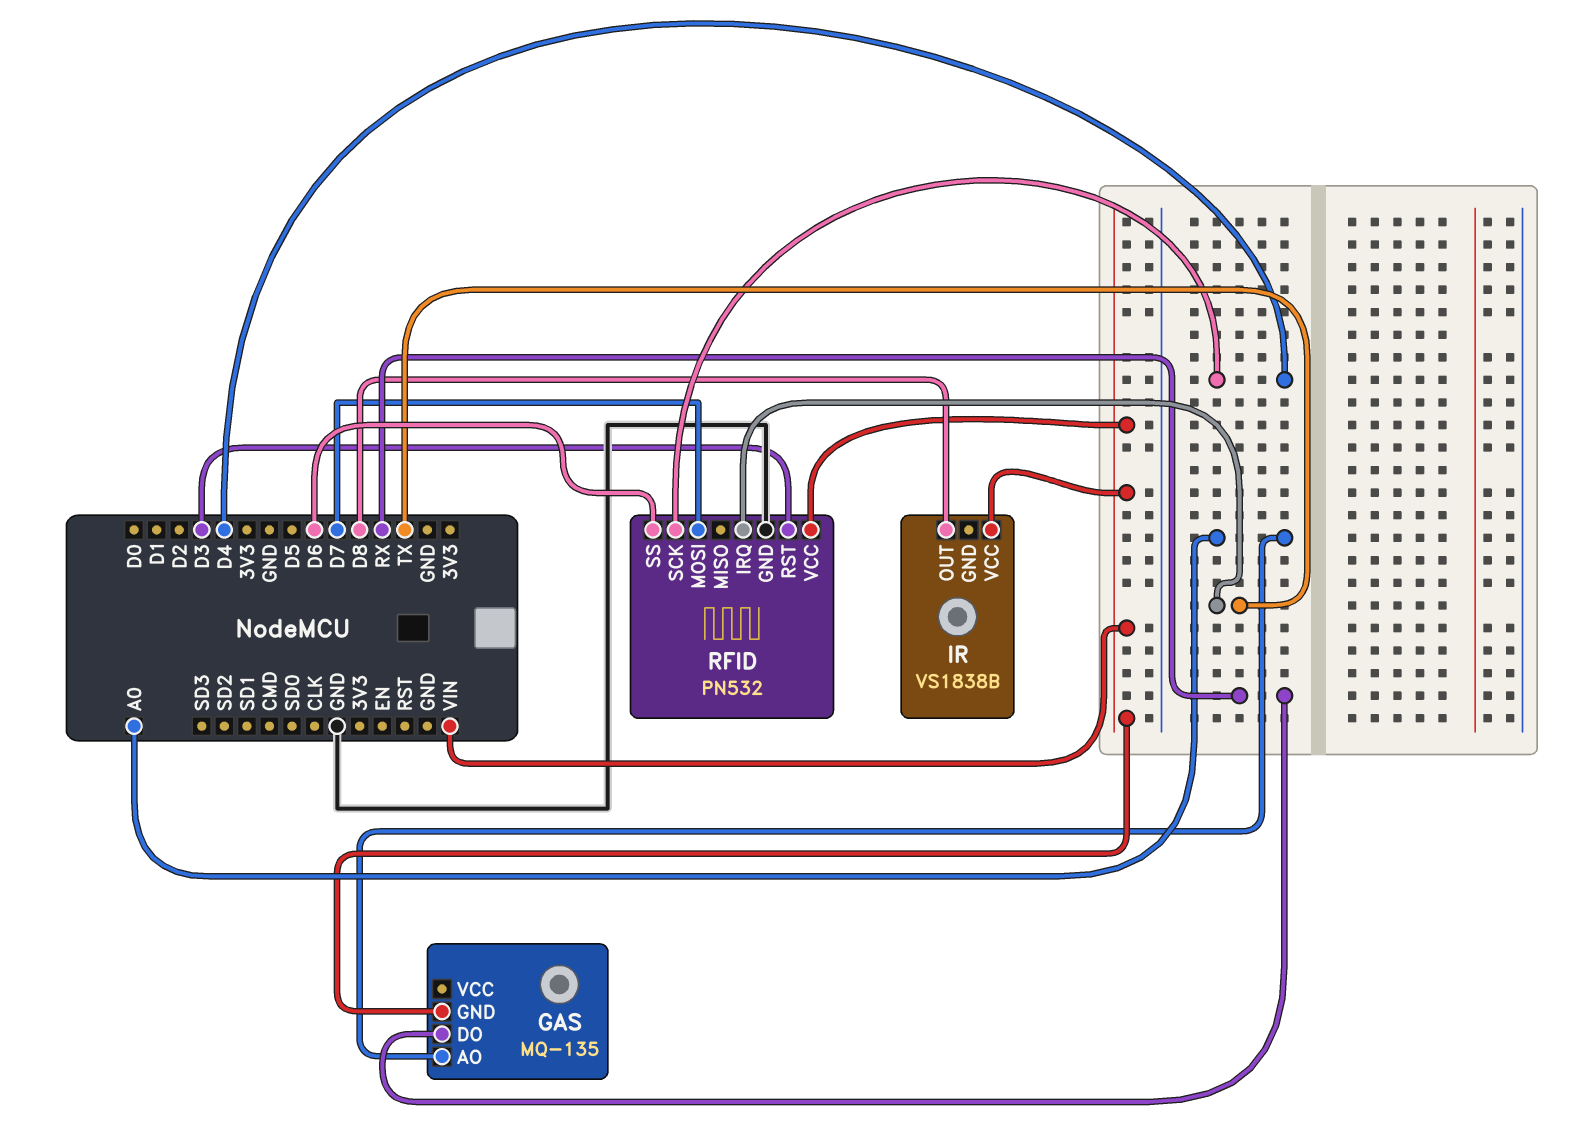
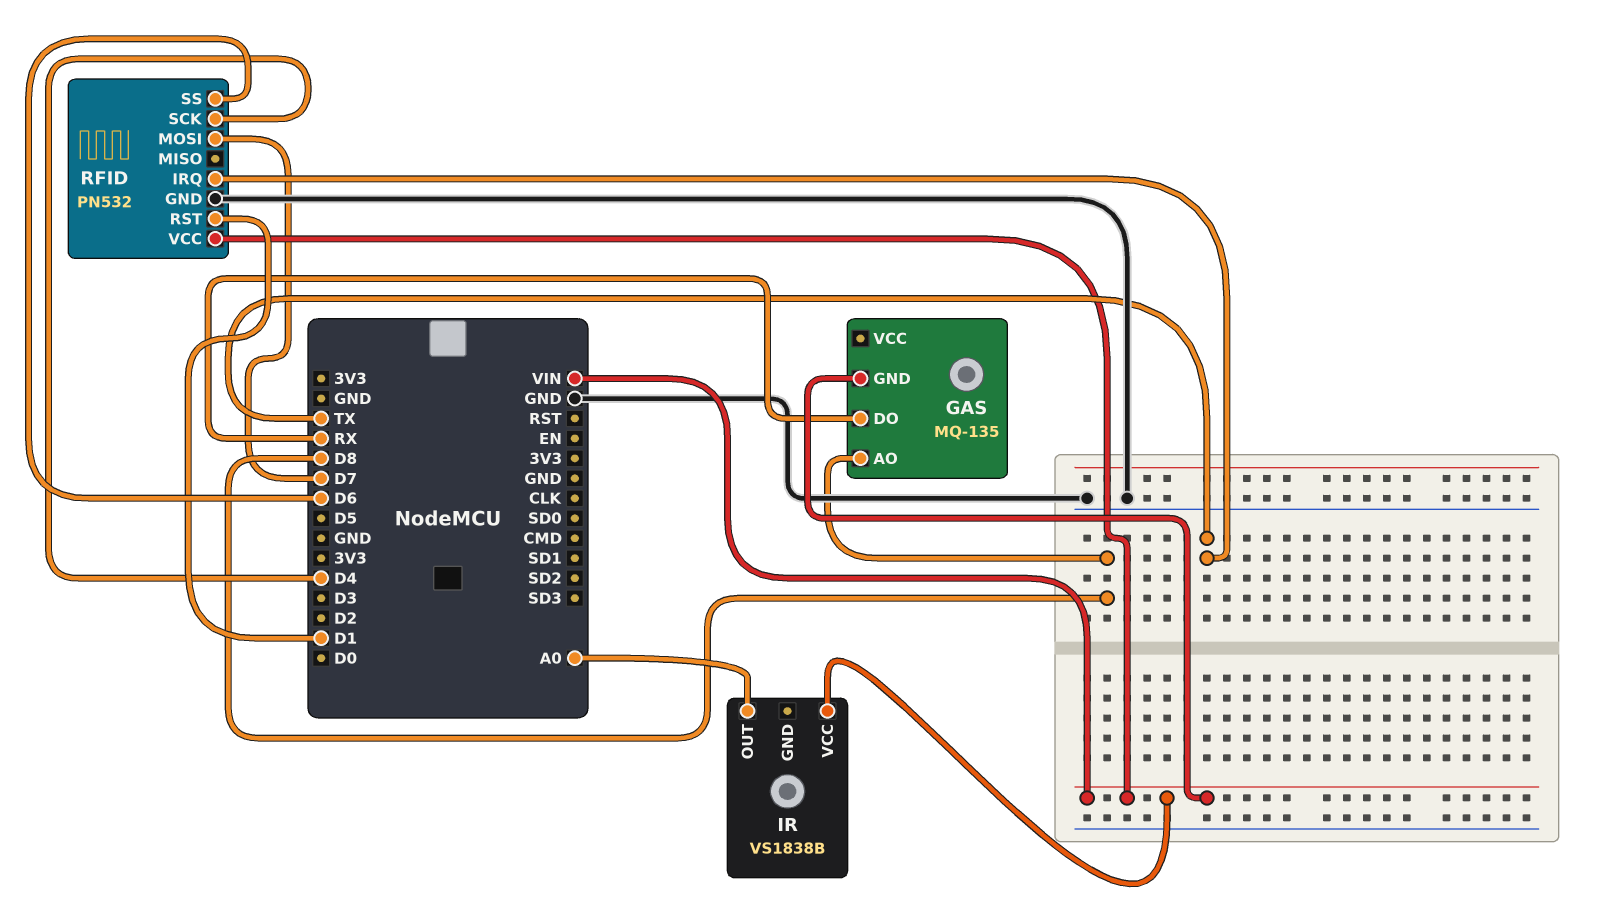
GAS pin AO: A0 -> D8
IR pin OUT: D8 -> A0
RFID pin RST: D3 -> D1

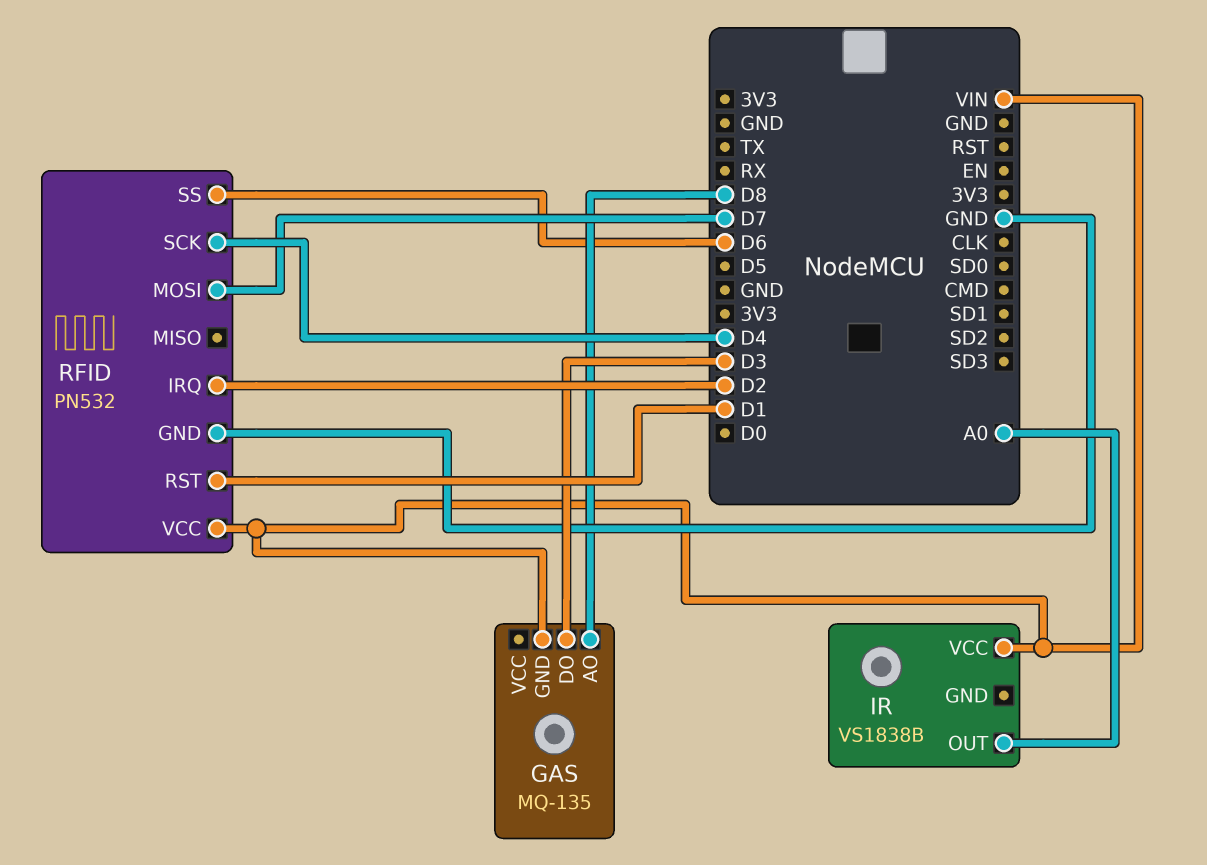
GAS pin DO: RX -> D3
RFID pin IRQ: TX -> D2

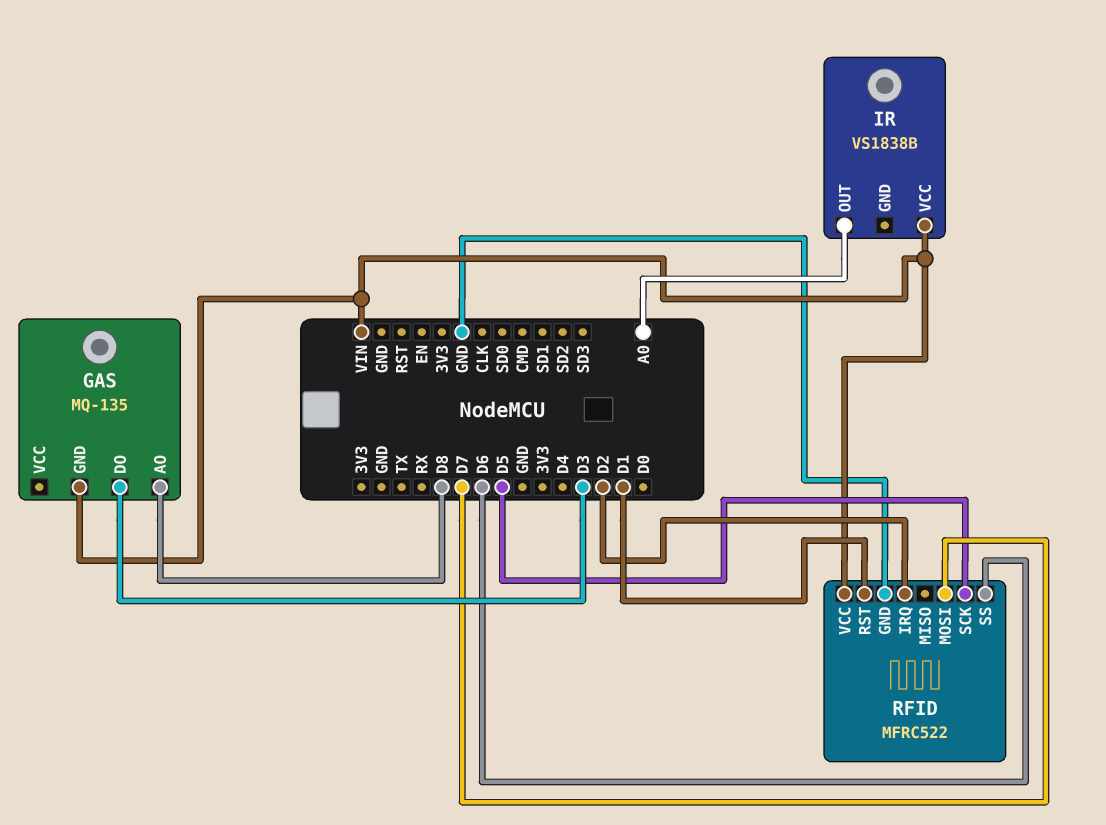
RFID: PN532 -> MFRC522
RFID pin SCK: D4 -> D5

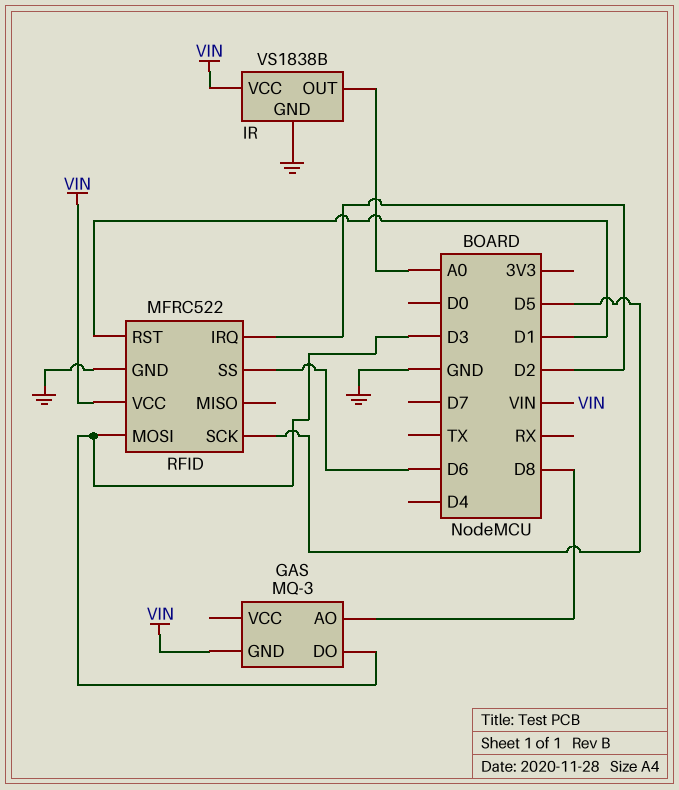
GAS: MQ-135 -> MQ-3
IR pin GND: none -> GND
RFID pin MOSI: D7 -> D3

